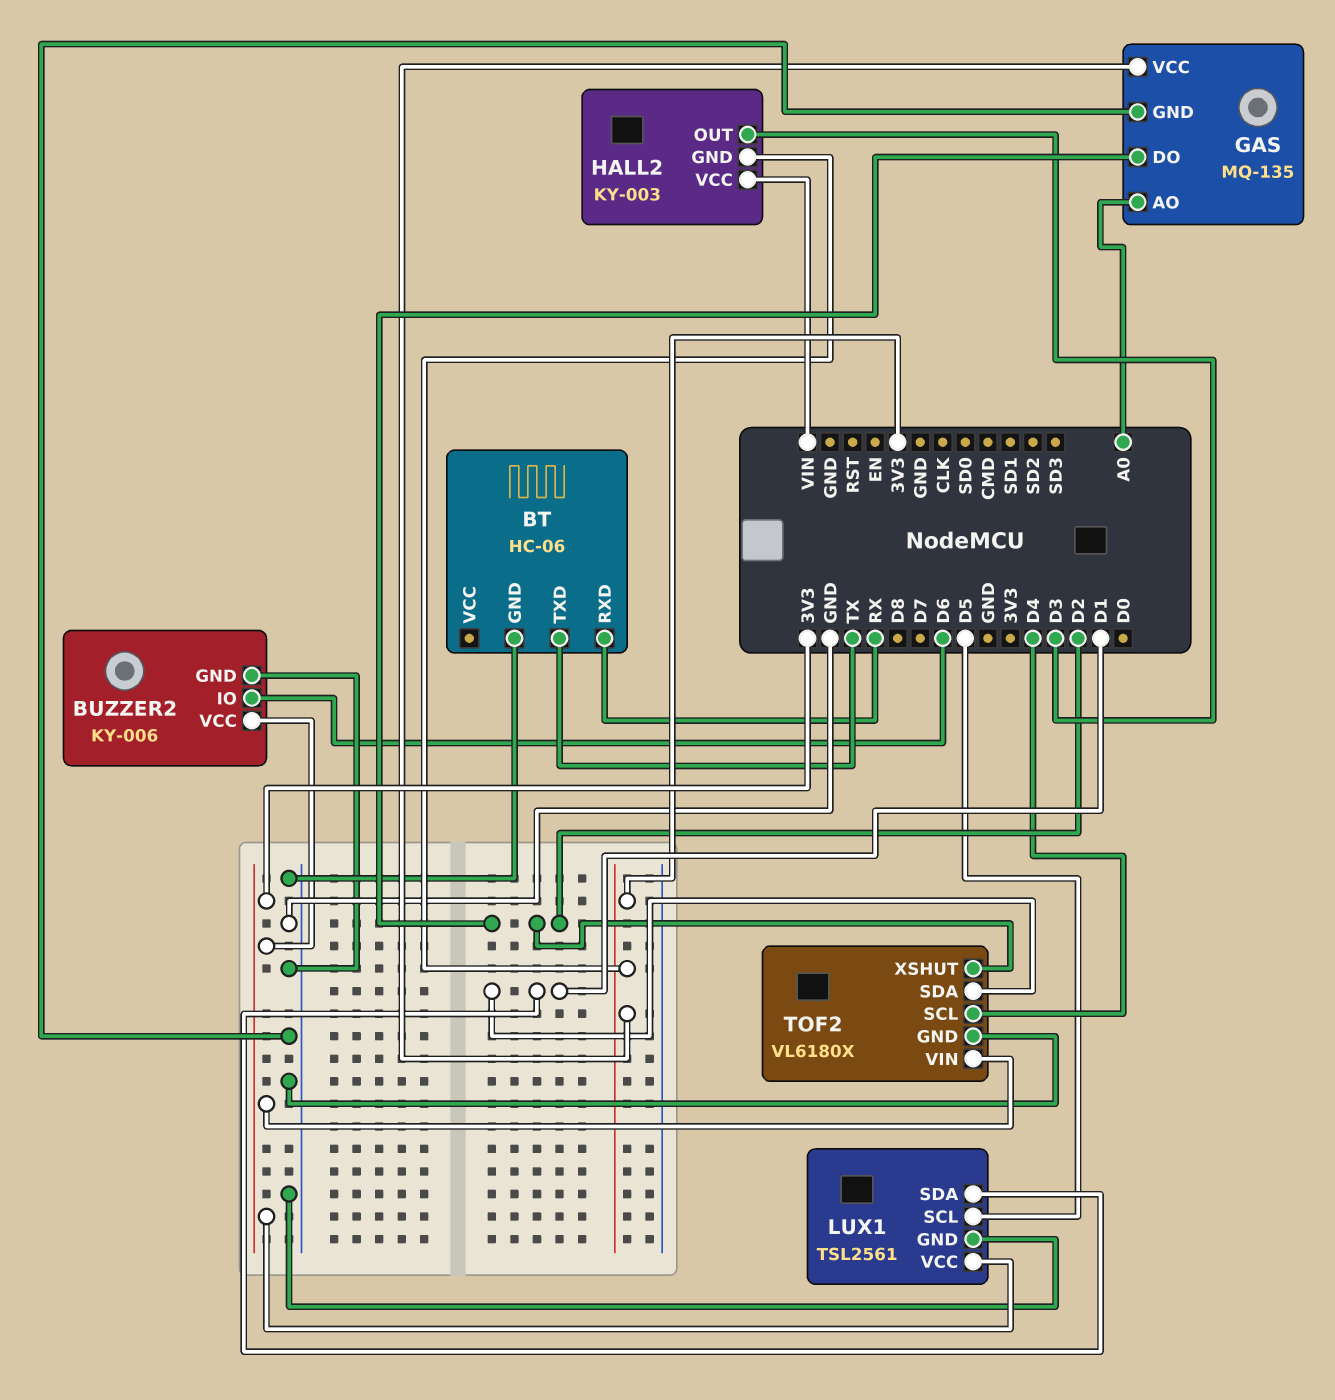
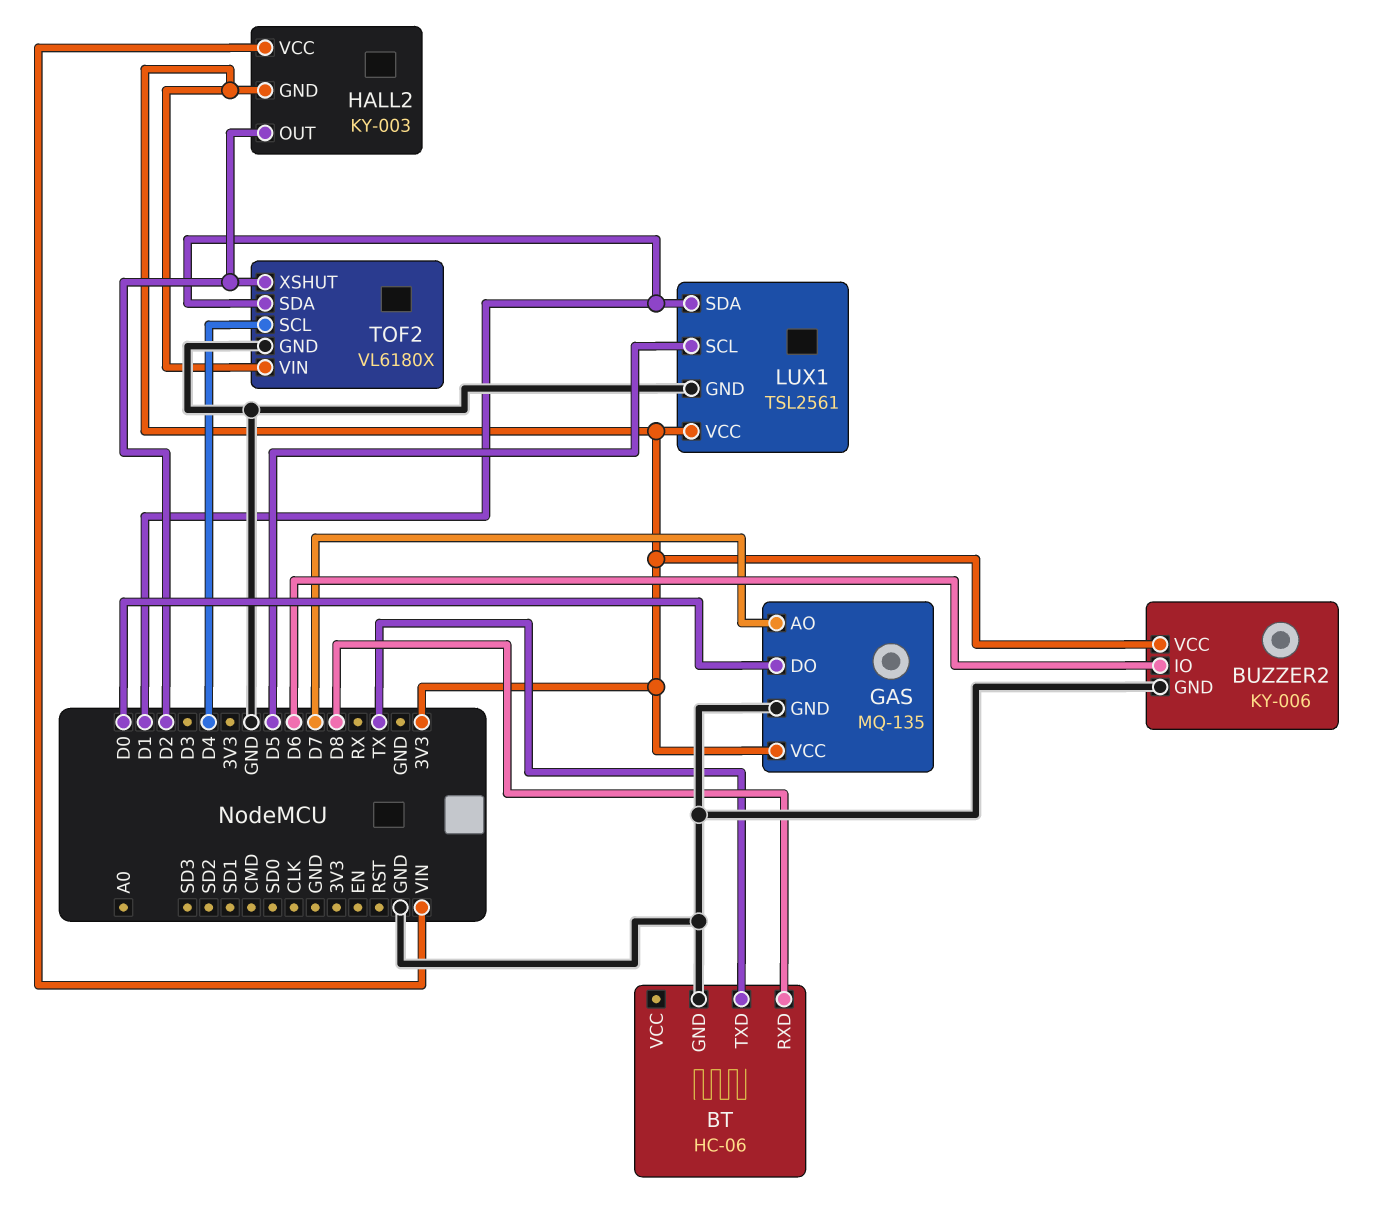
BT pin RXD: RX -> D8
GAS pin AO: A0 -> D7
GAS pin DO: D2 -> D0
HALL2 pin OUT: D3 -> D2

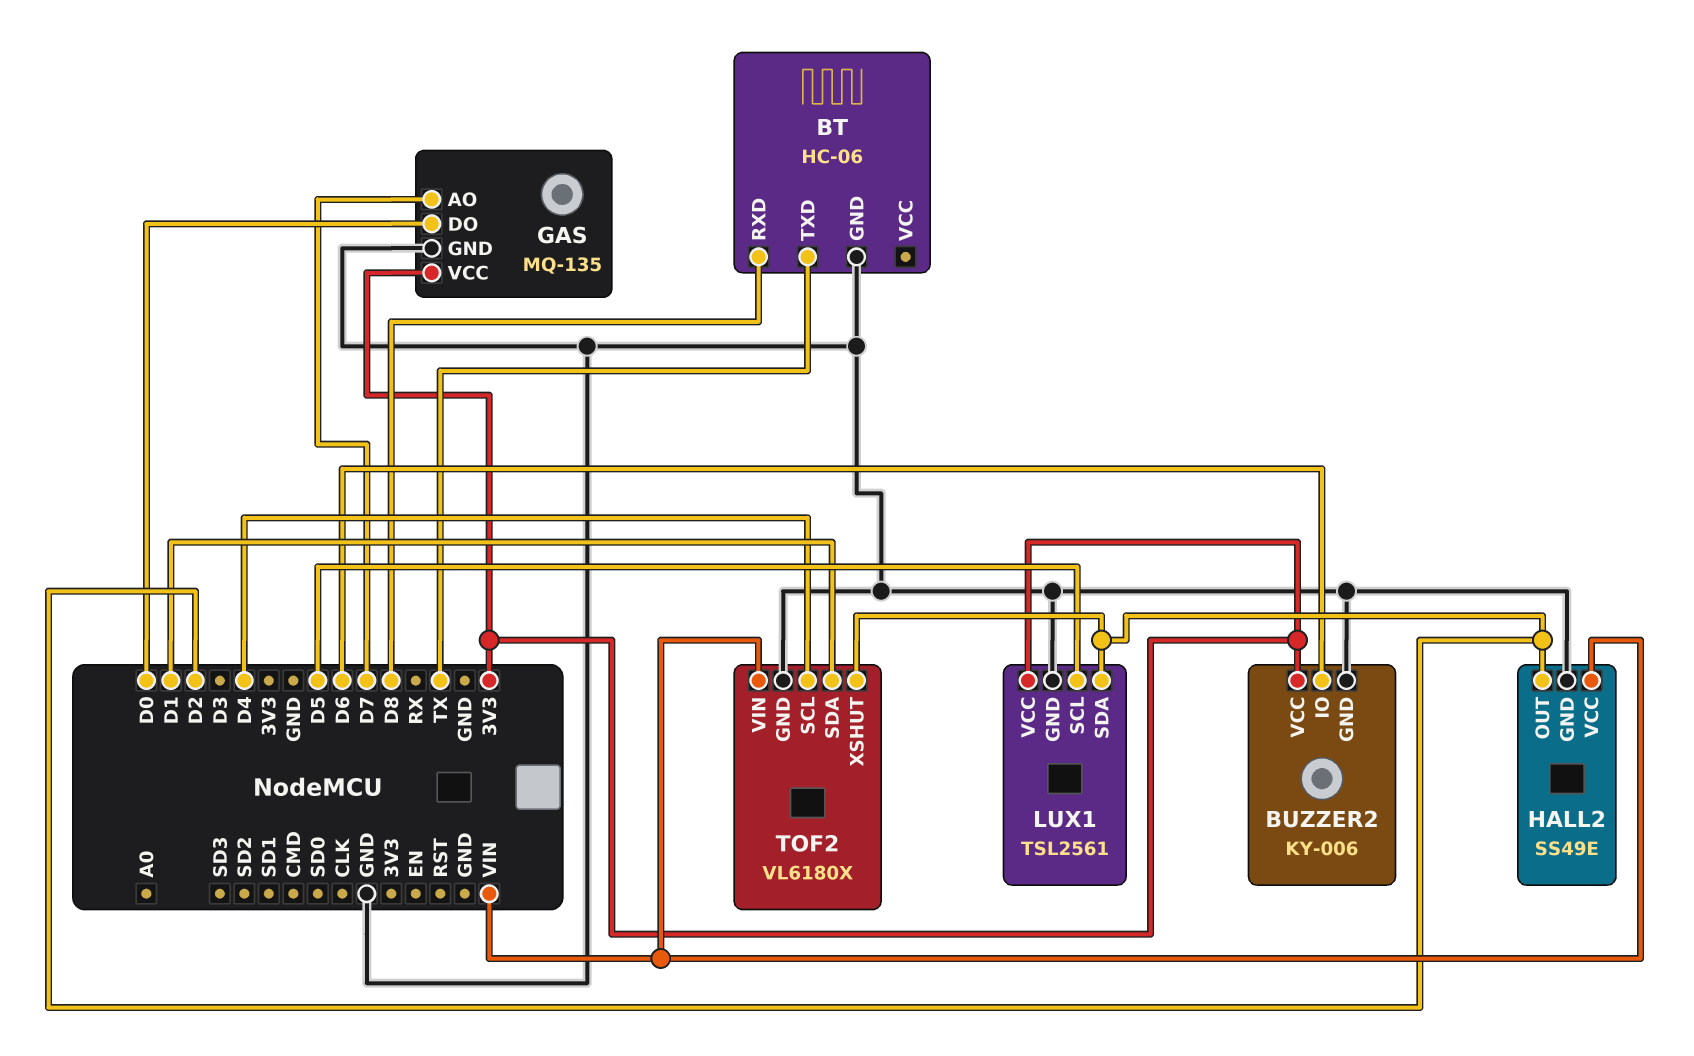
HALL2: KY-003 -> SS49E
HALL2 pin GND: 3V3 -> GND
LUX1 pin SDA: D1 -> D2
TOF2 pin VIN: 3V3 -> VIN

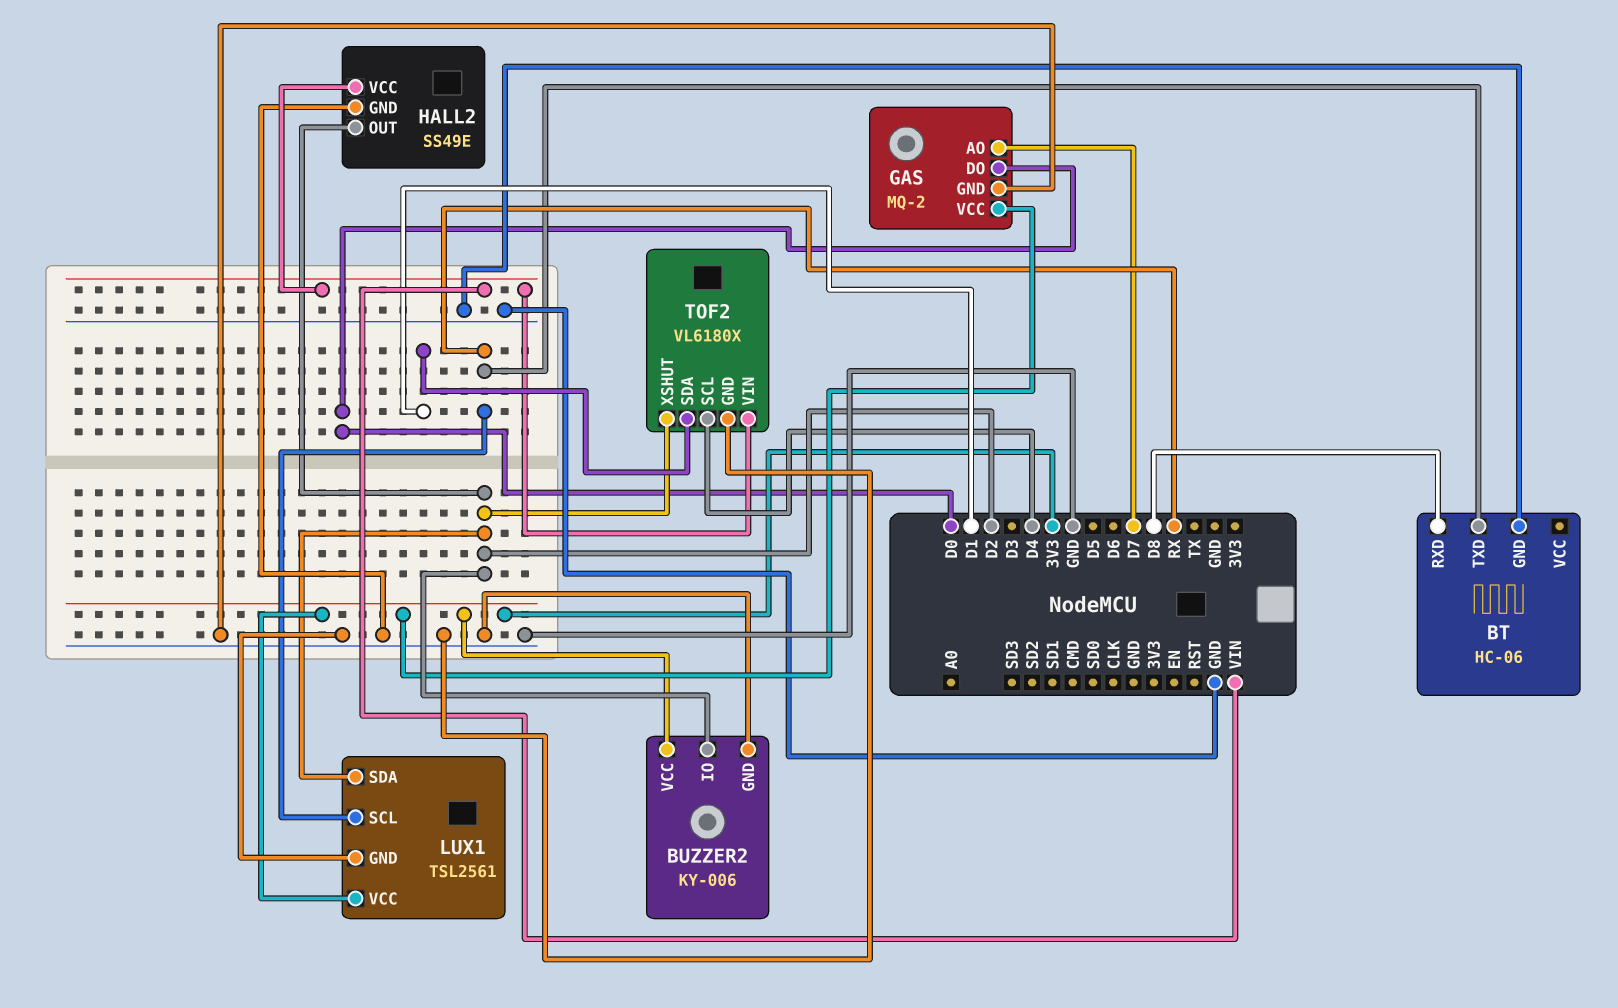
BT pin TXD: TX -> RX
BUZZER2 pin IO: D6 -> D2
GAS: MQ-135 -> MQ-2
LUX1 pin SCL: D5 -> RX

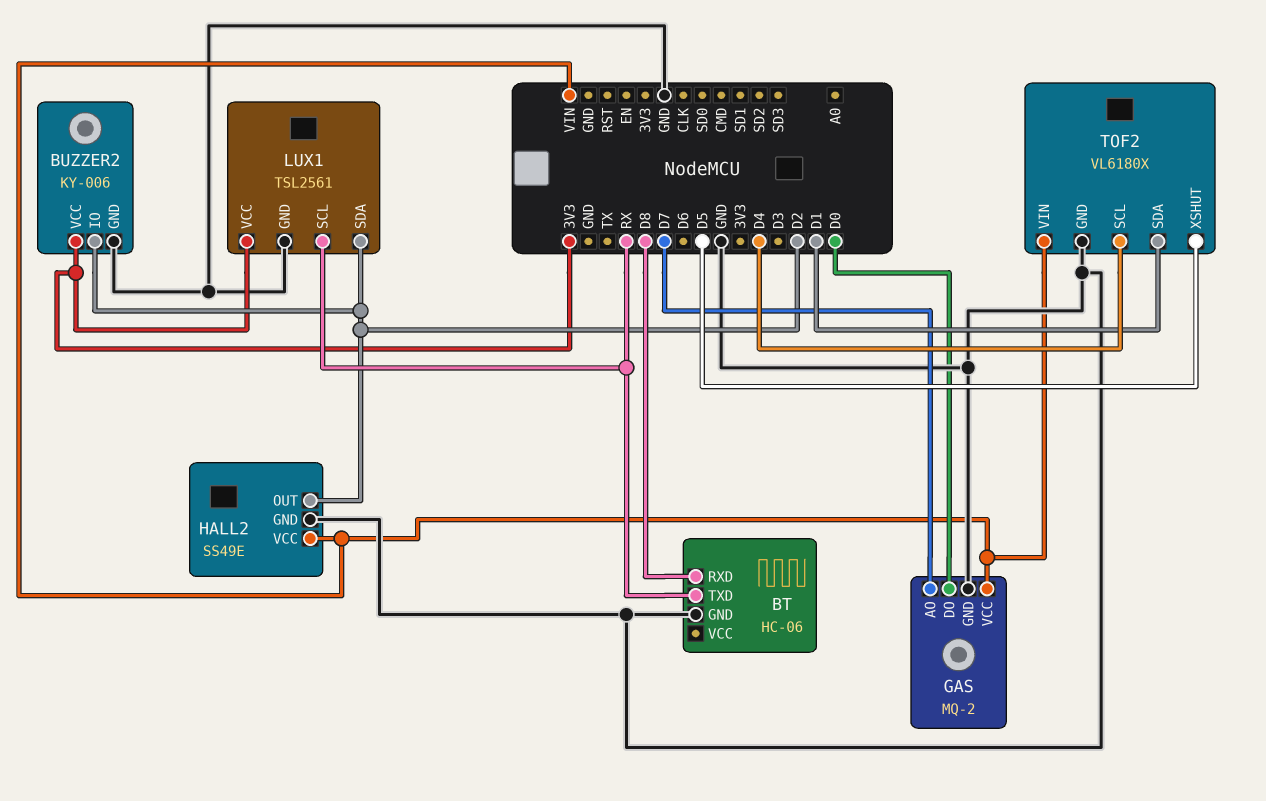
GAS pin VCC: 3V3 -> VIN
TOF2 pin XSHUT: D2 -> D5

